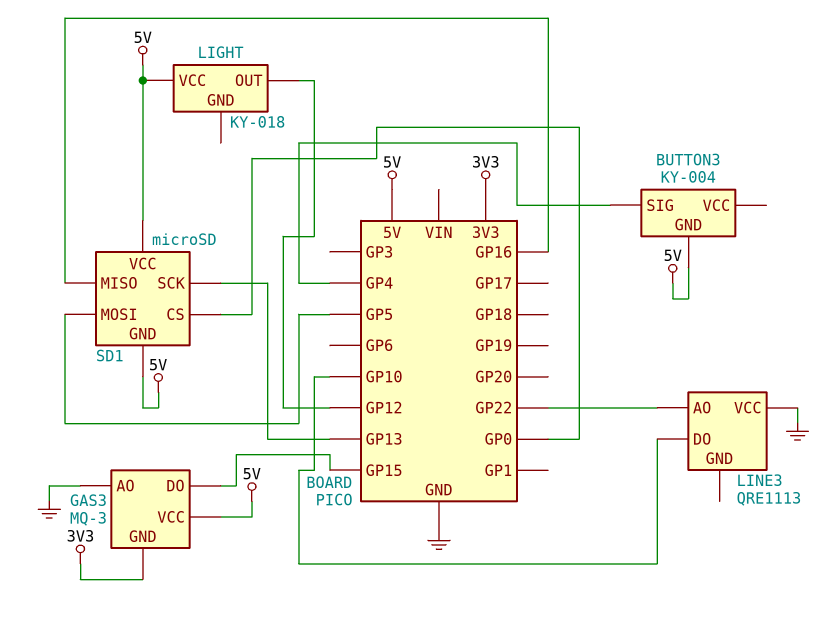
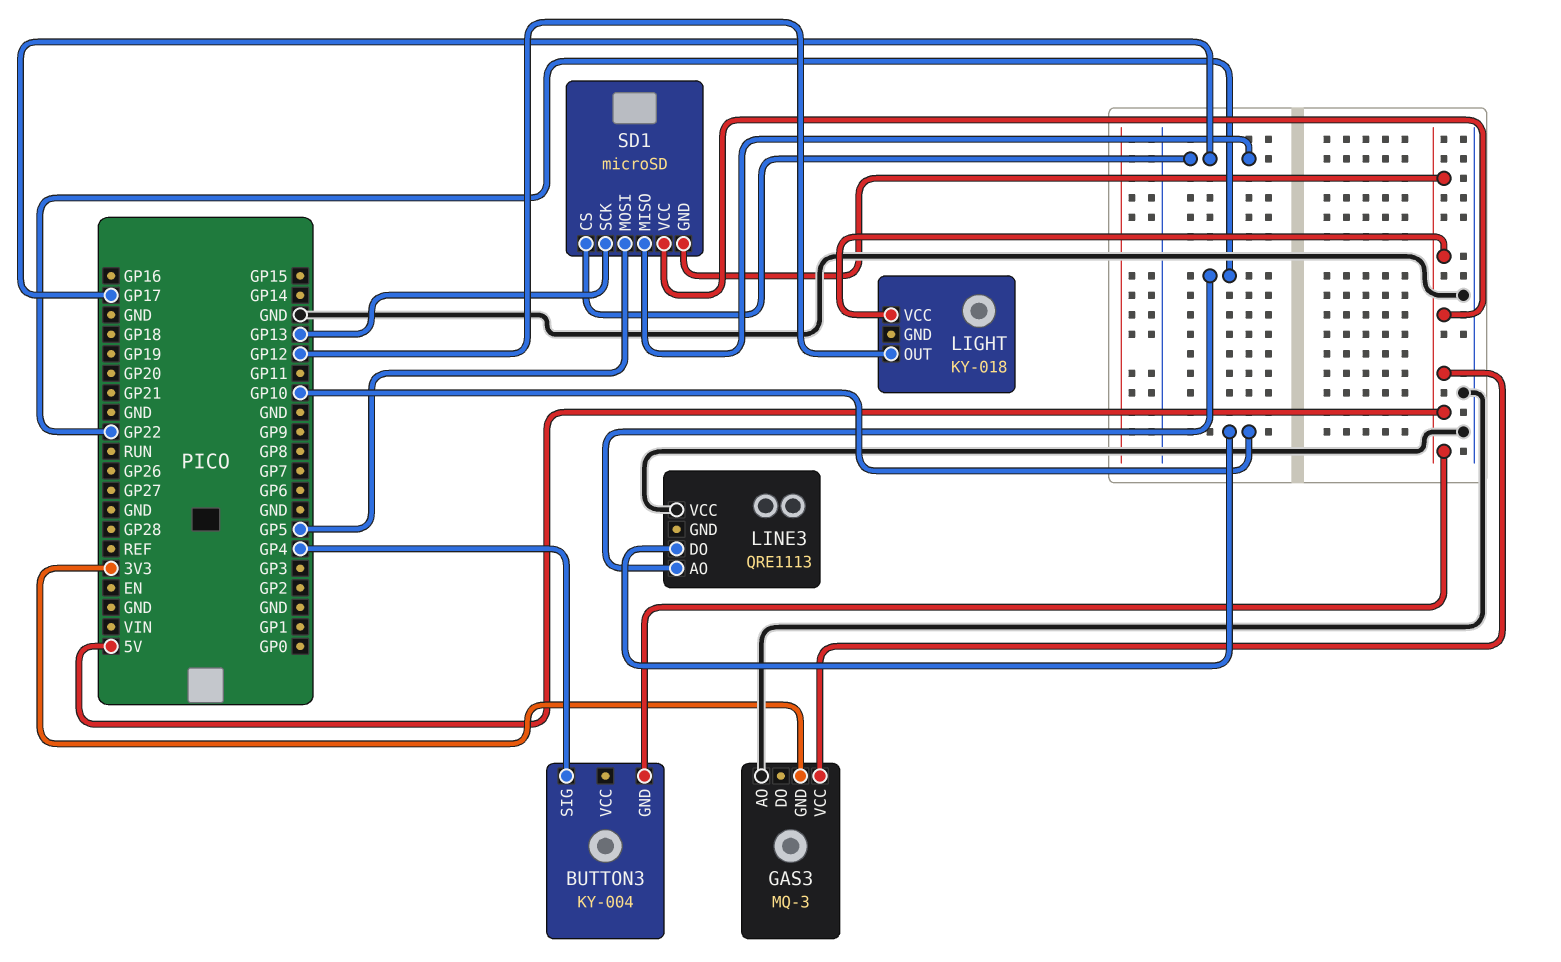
GAS3 pin DO: GP15 -> none
SD1 pin CS: GP0 -> GP17
SD1 pin MISO: GP16 -> GP17

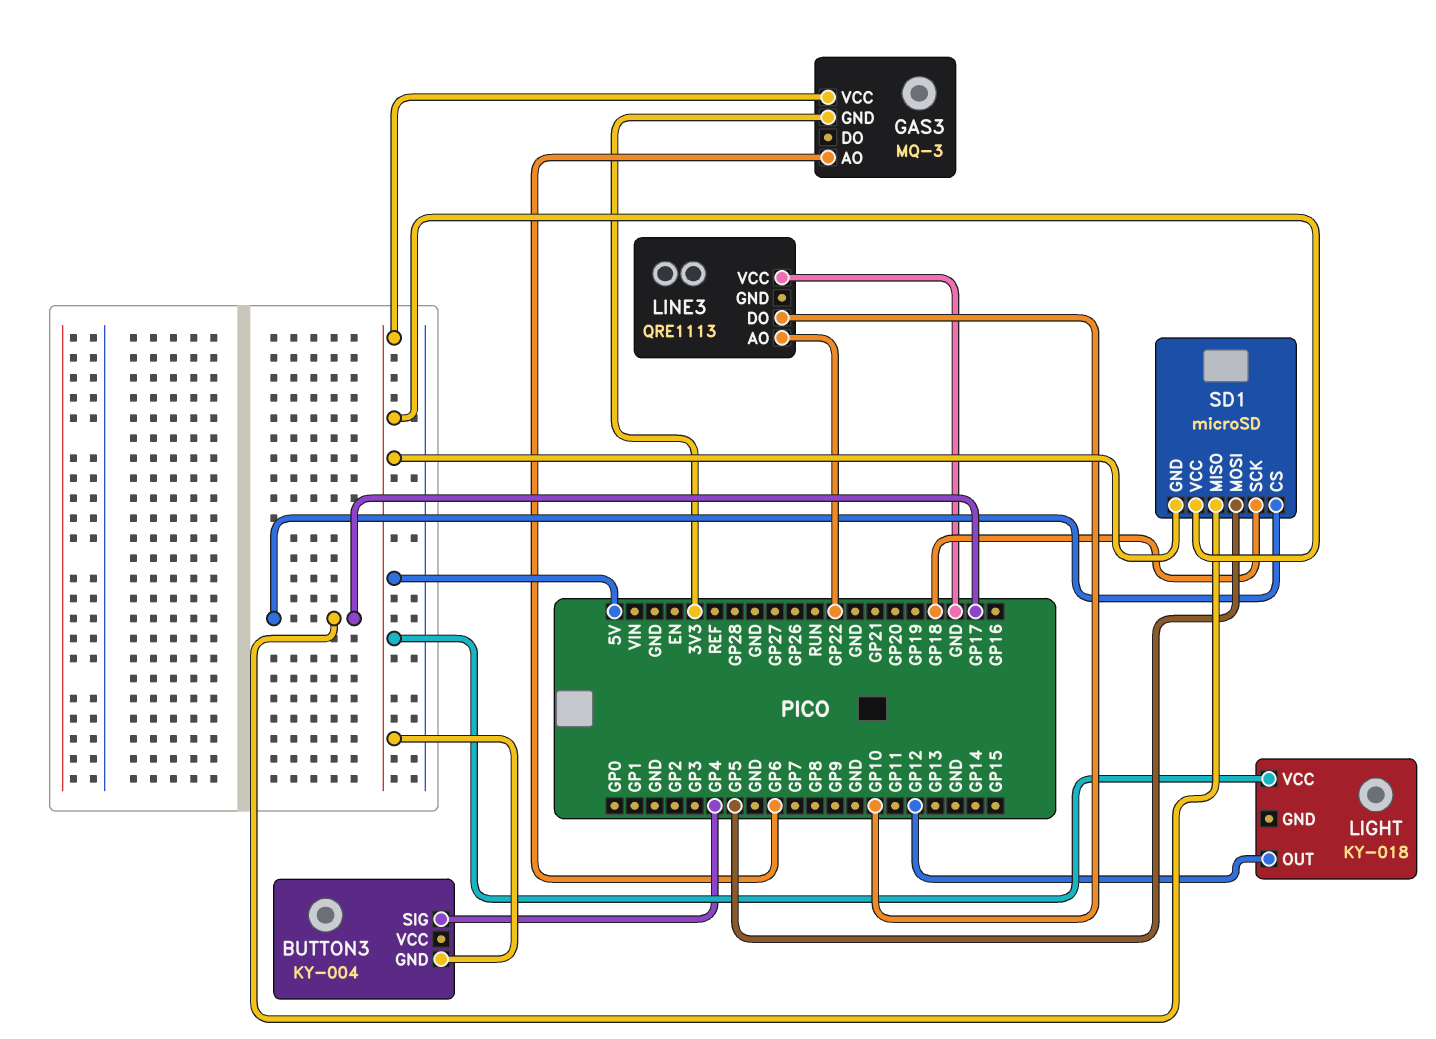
GAS3 pin AO: GND -> GP6
SD1 pin SCK: GP13 -> GP18

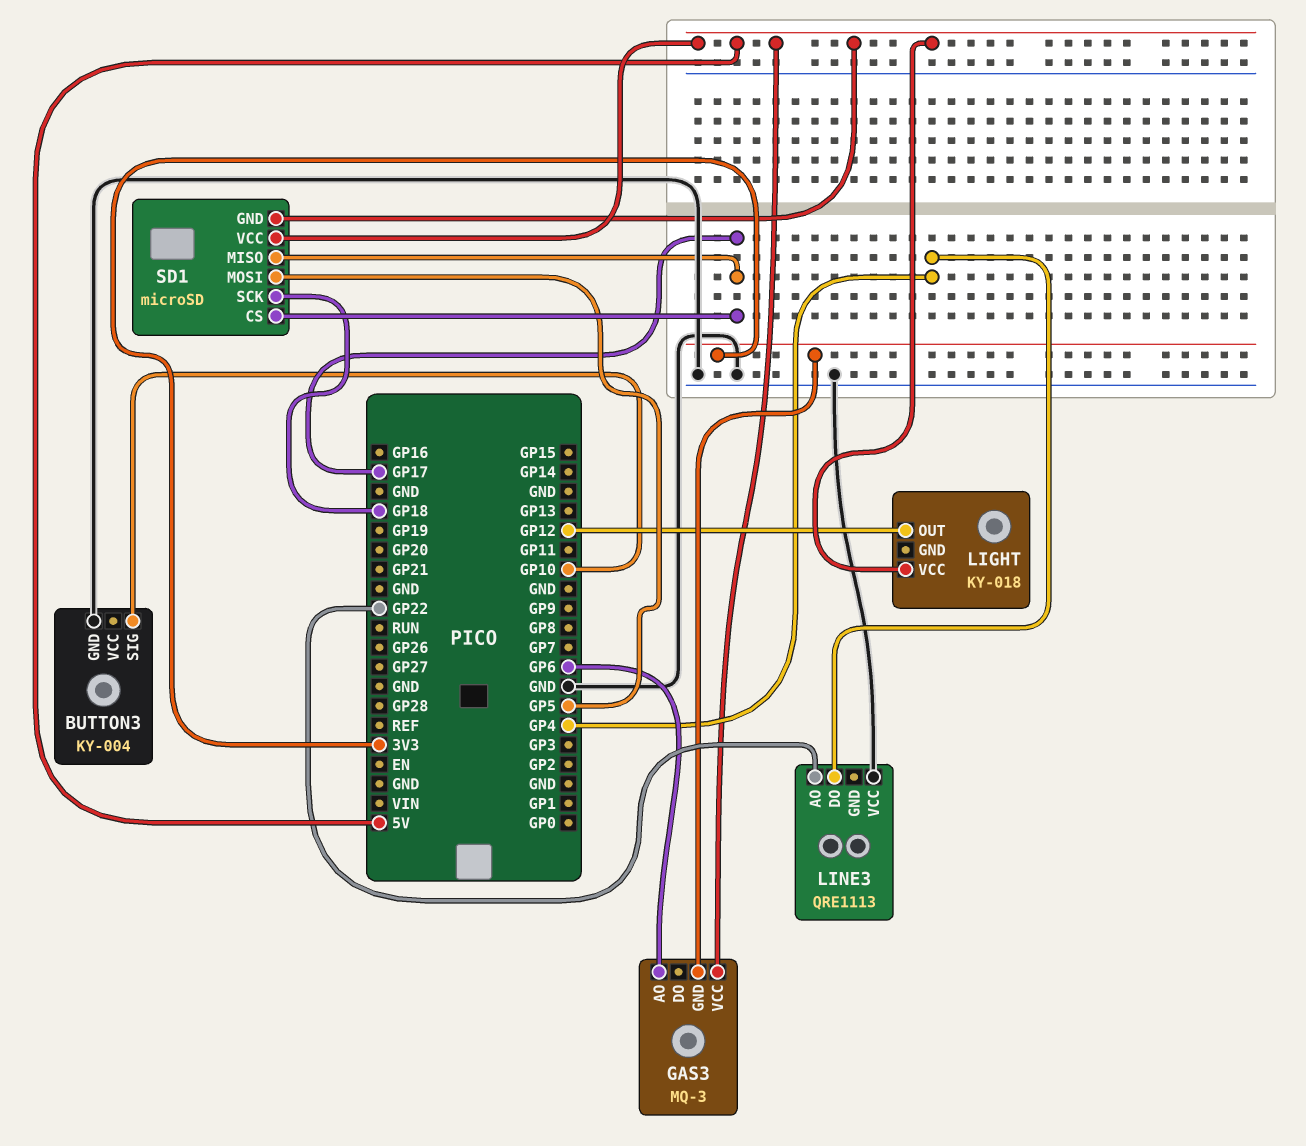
BUTTON3 pin GND: 5V -> GND
BUTTON3 pin SIG: GP4 -> GP10
LINE3 pin DO: GP10 -> GP4

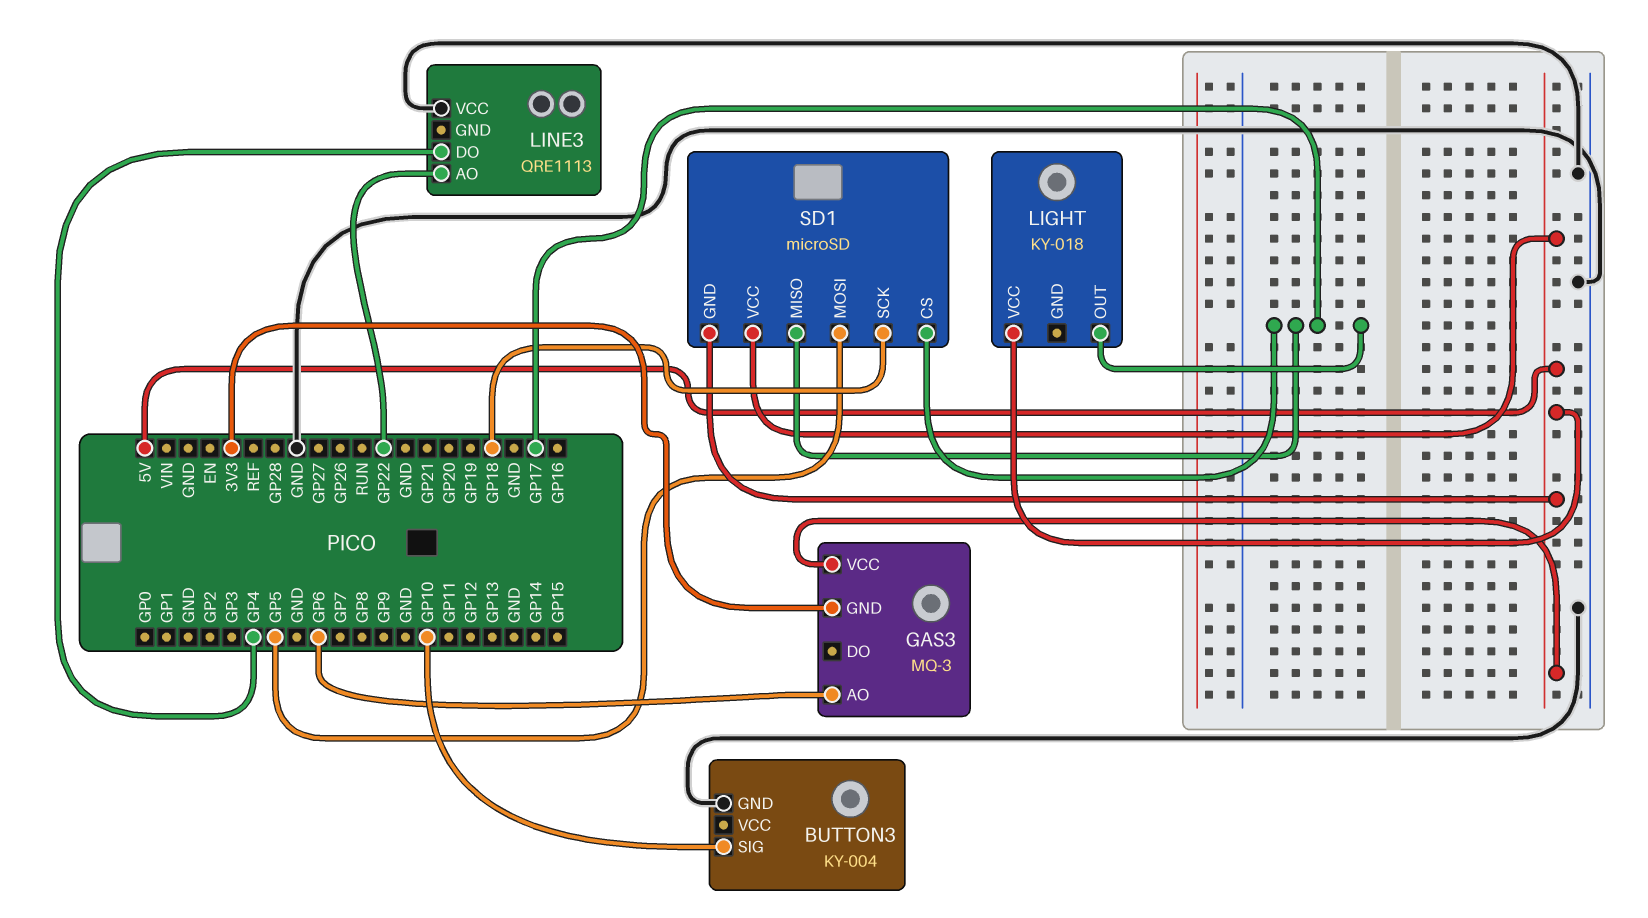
LIGHT pin OUT: GP12 -> GP17

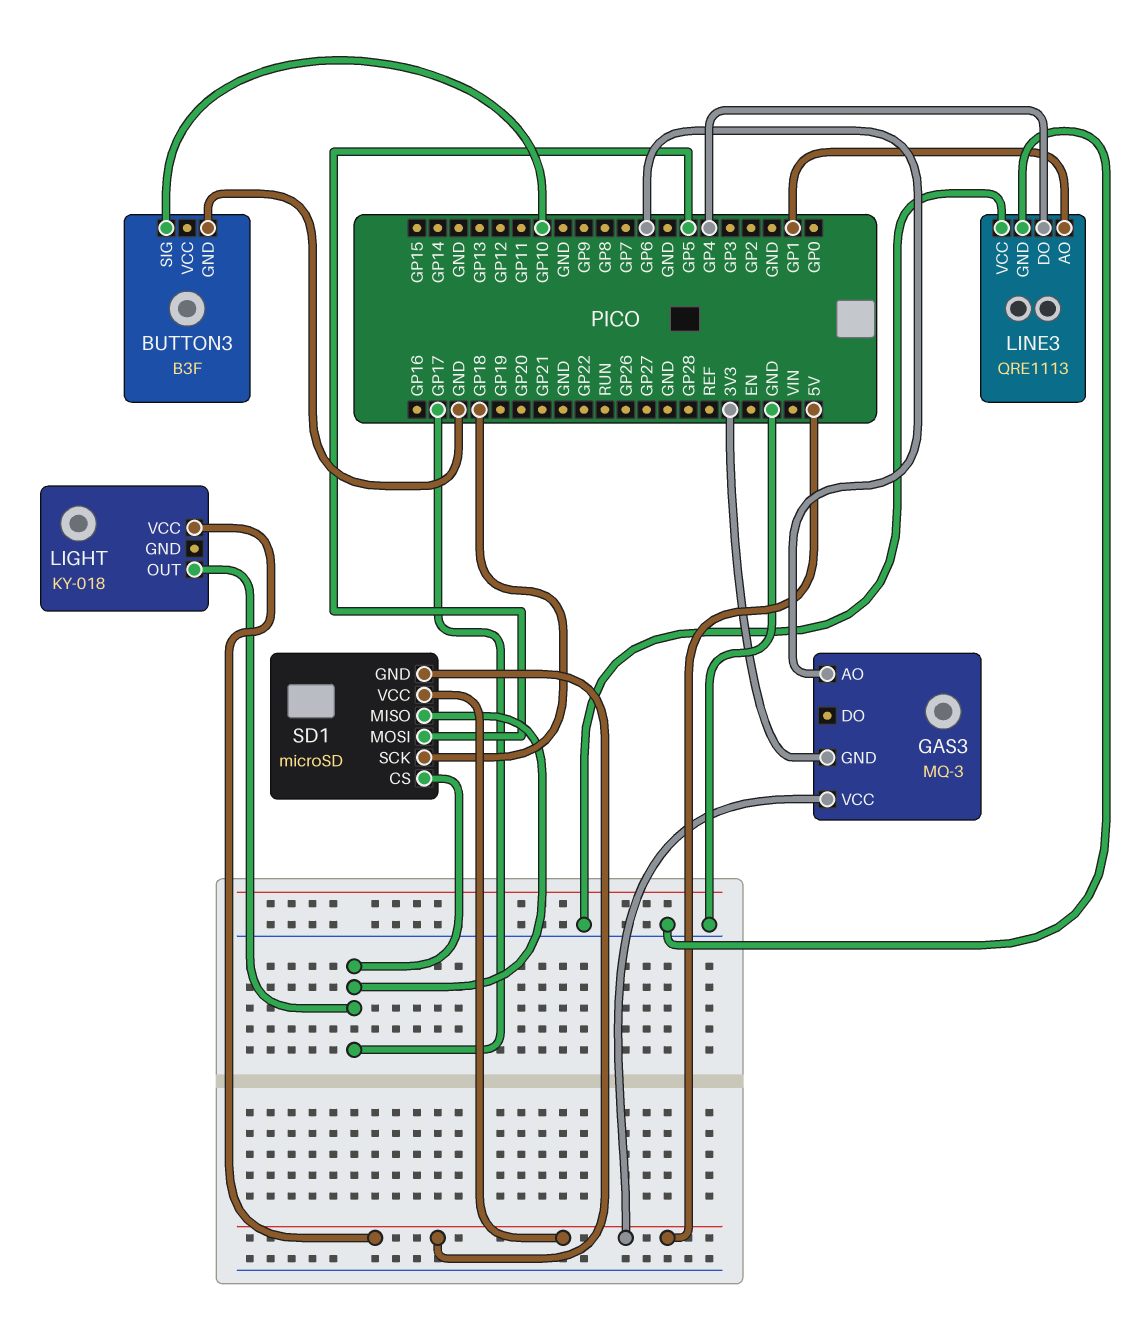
BUTTON3: KY-004 -> B3F
LINE3 pin AO: GP22 -> GP1
LINE3 pin GND: none -> GND

